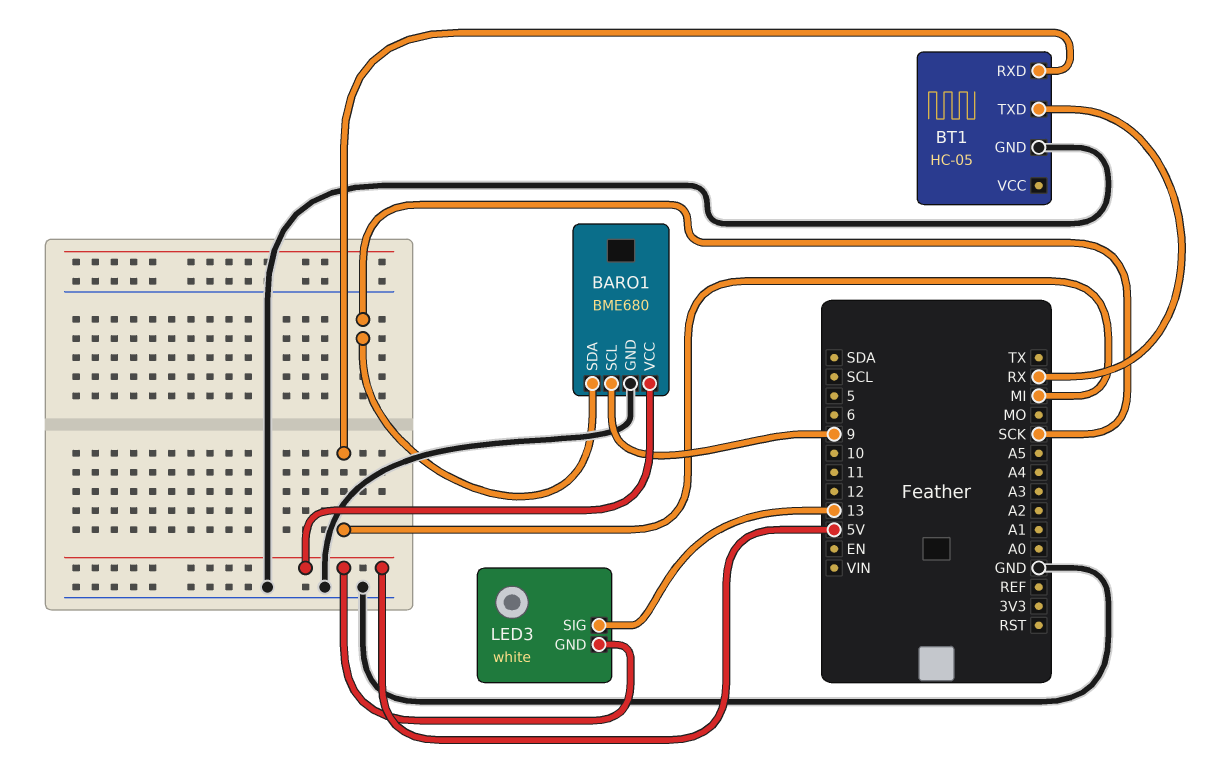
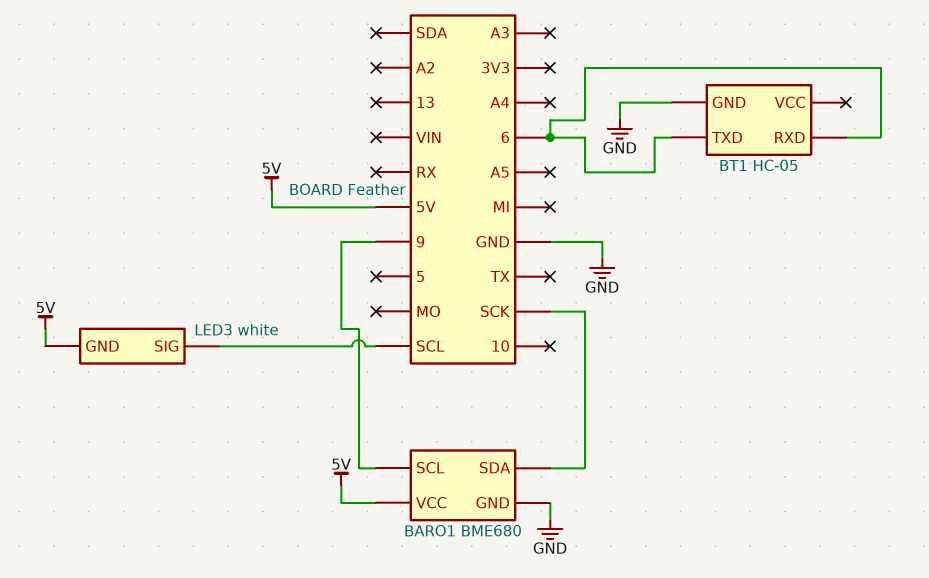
BT1 pin RXD: MI -> 6
BT1 pin TXD: RX -> 6
LED3 pin SIG: 13 -> SCL

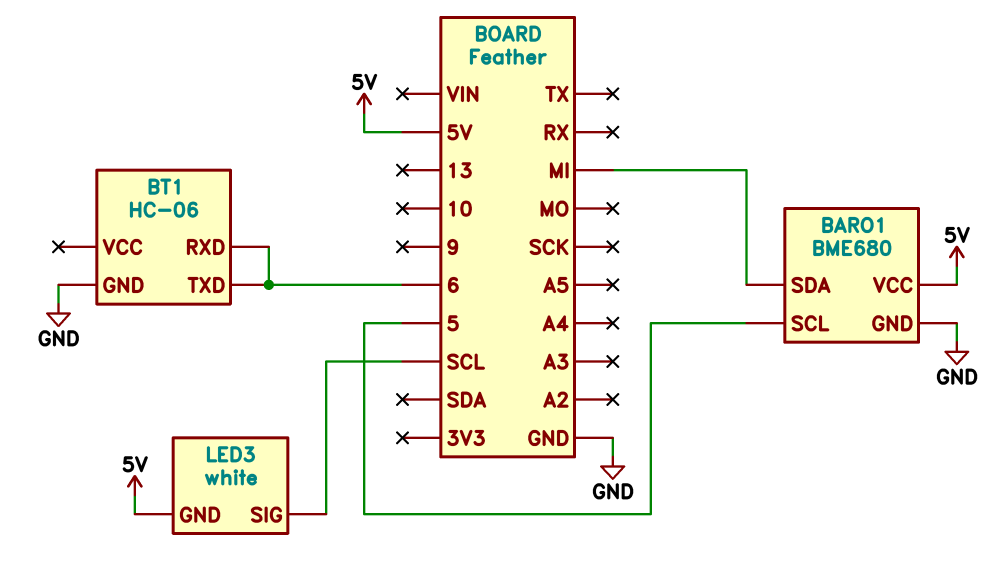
BARO1 pin SCL: 9 -> 5
BARO1 pin SDA: SCK -> MI
BT1: HC-05 -> HC-06

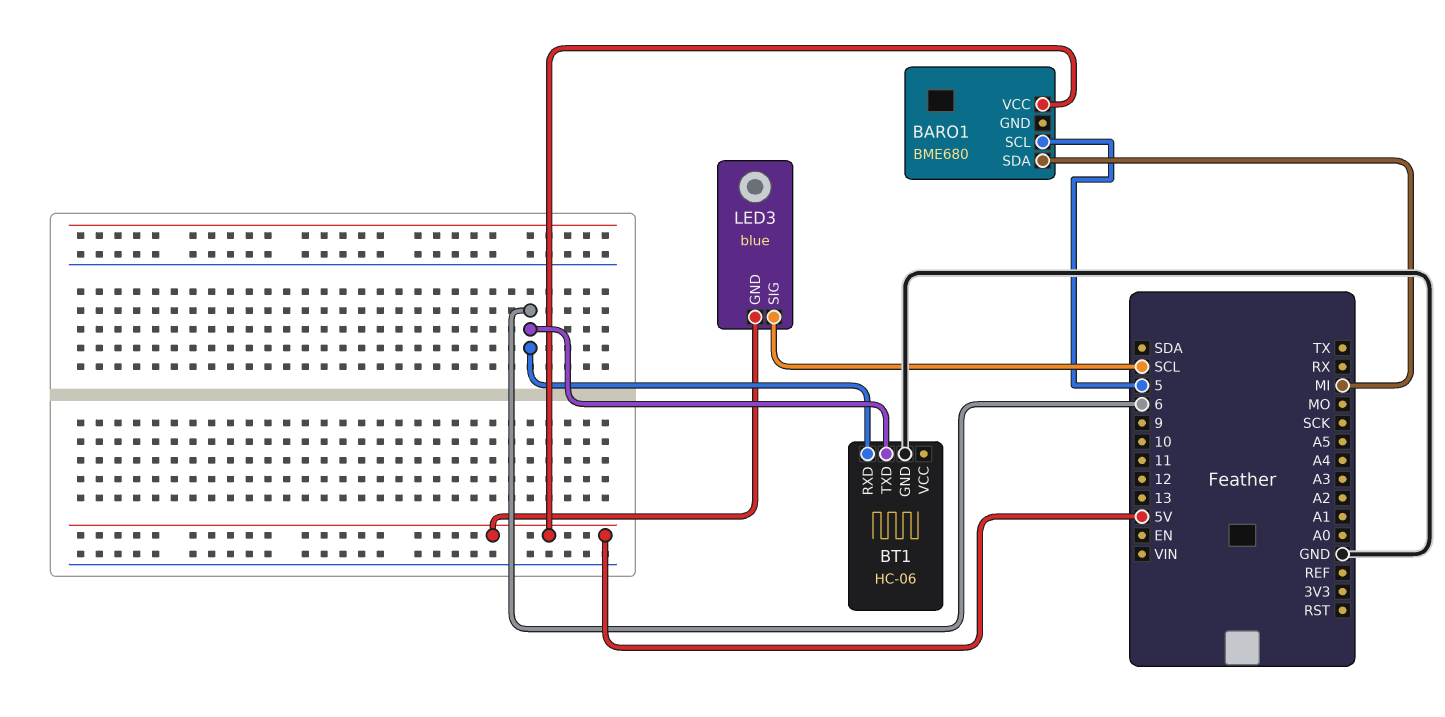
BARO1 pin GND: GND -> none
LED3: white -> blue

